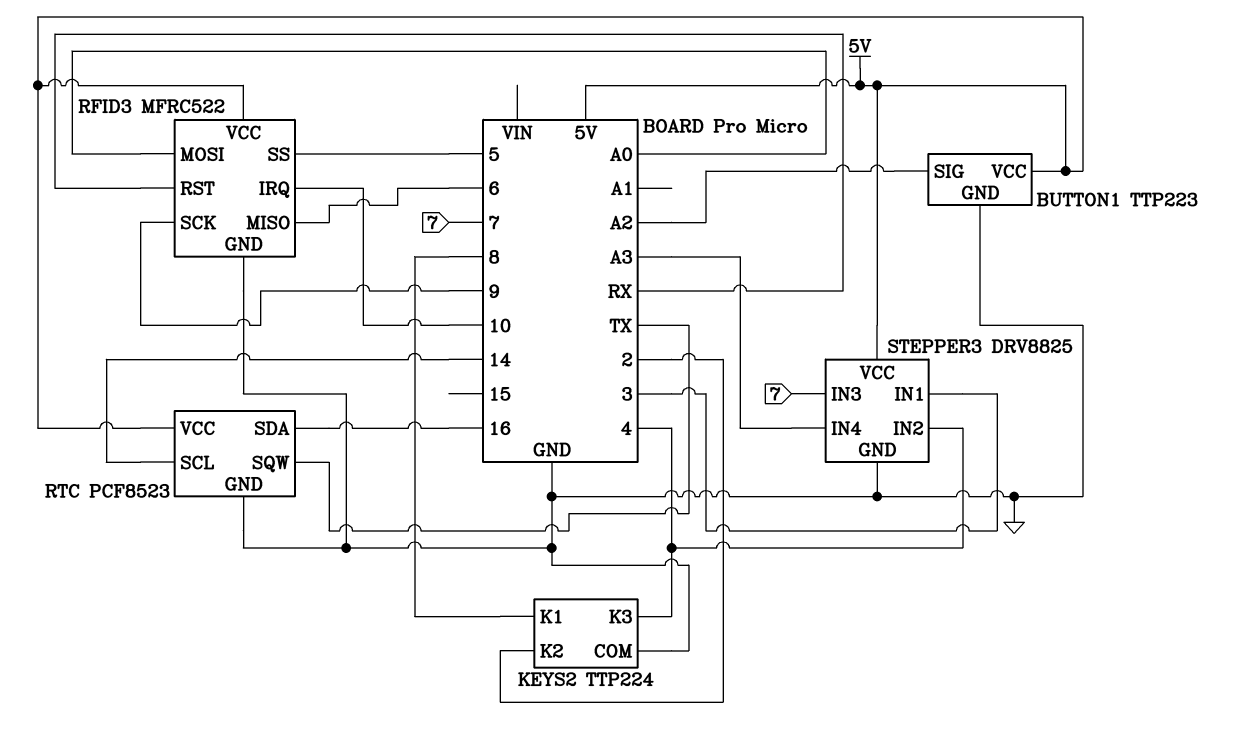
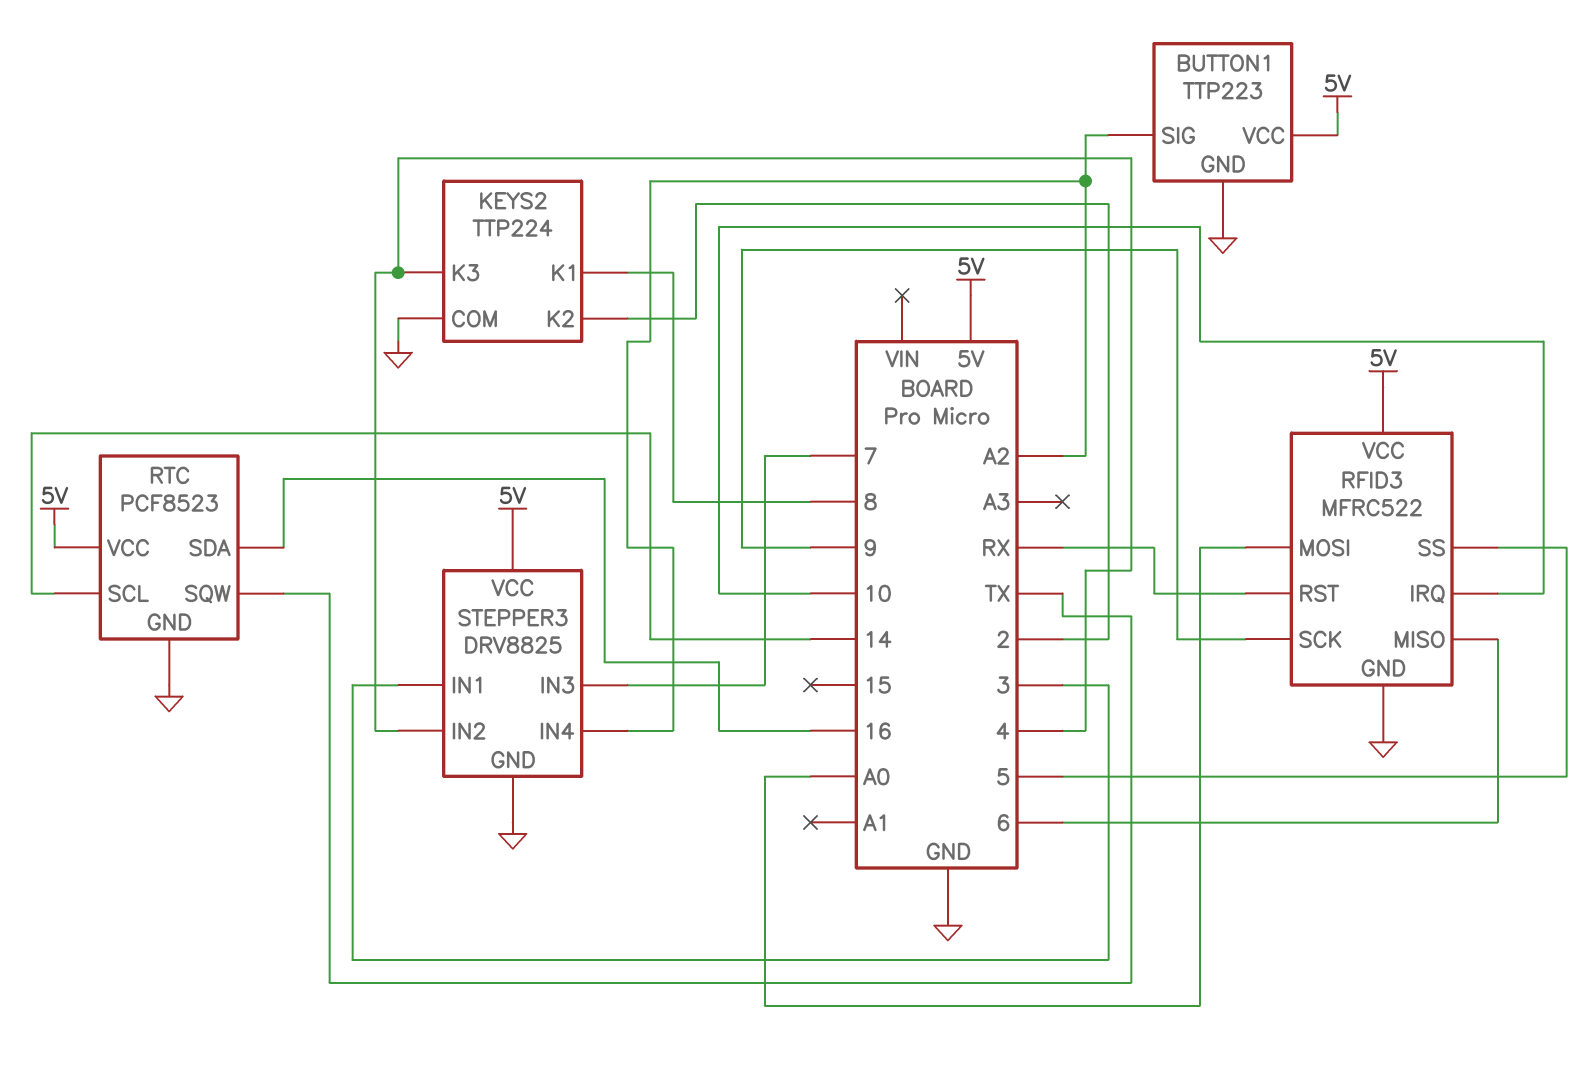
STEPPER3 pin IN4: A3 -> A2

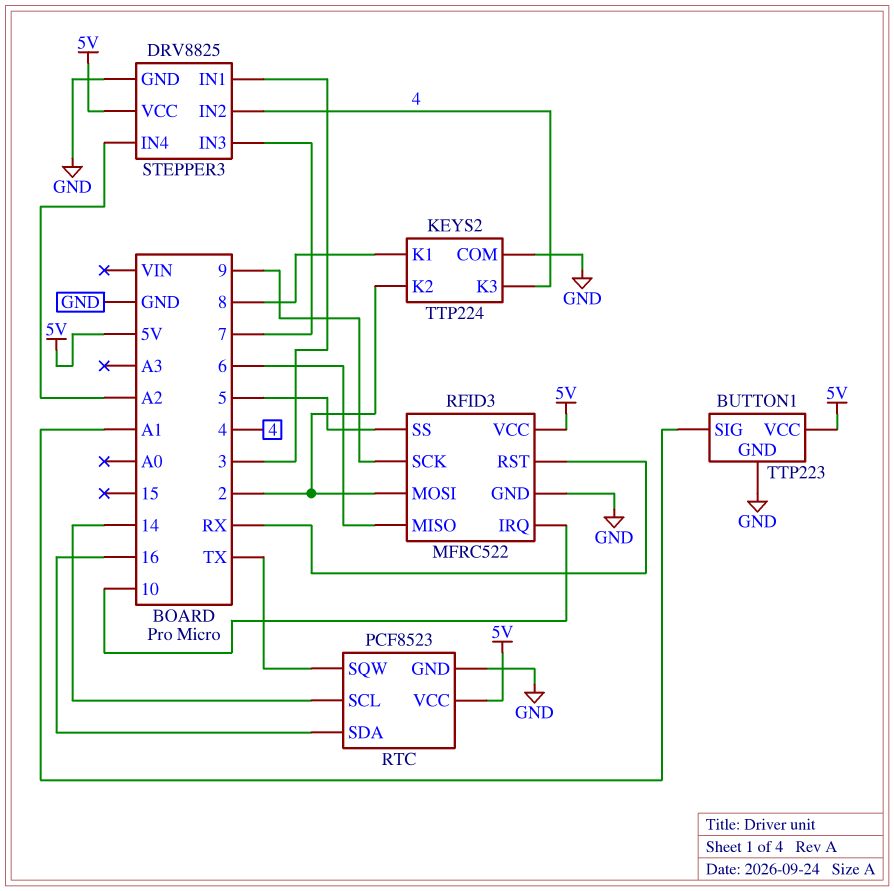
BUTTON1 pin SIG: A2 -> A1
RFID3 pin MOSI: A0 -> 2

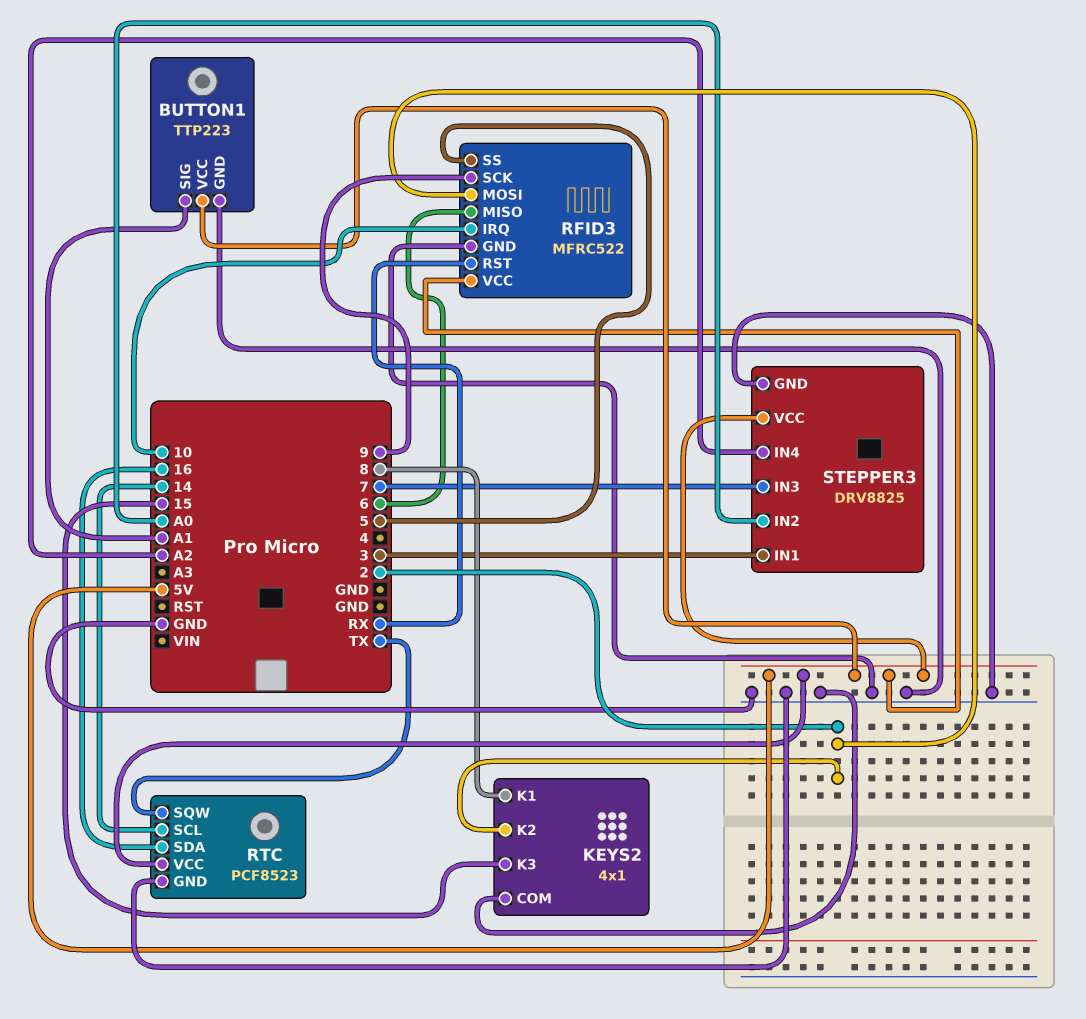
KEYS2: TTP224 -> 4x1
KEYS2 pin K3: 4 -> 15
STEPPER3 pin IN2: 4 -> A0

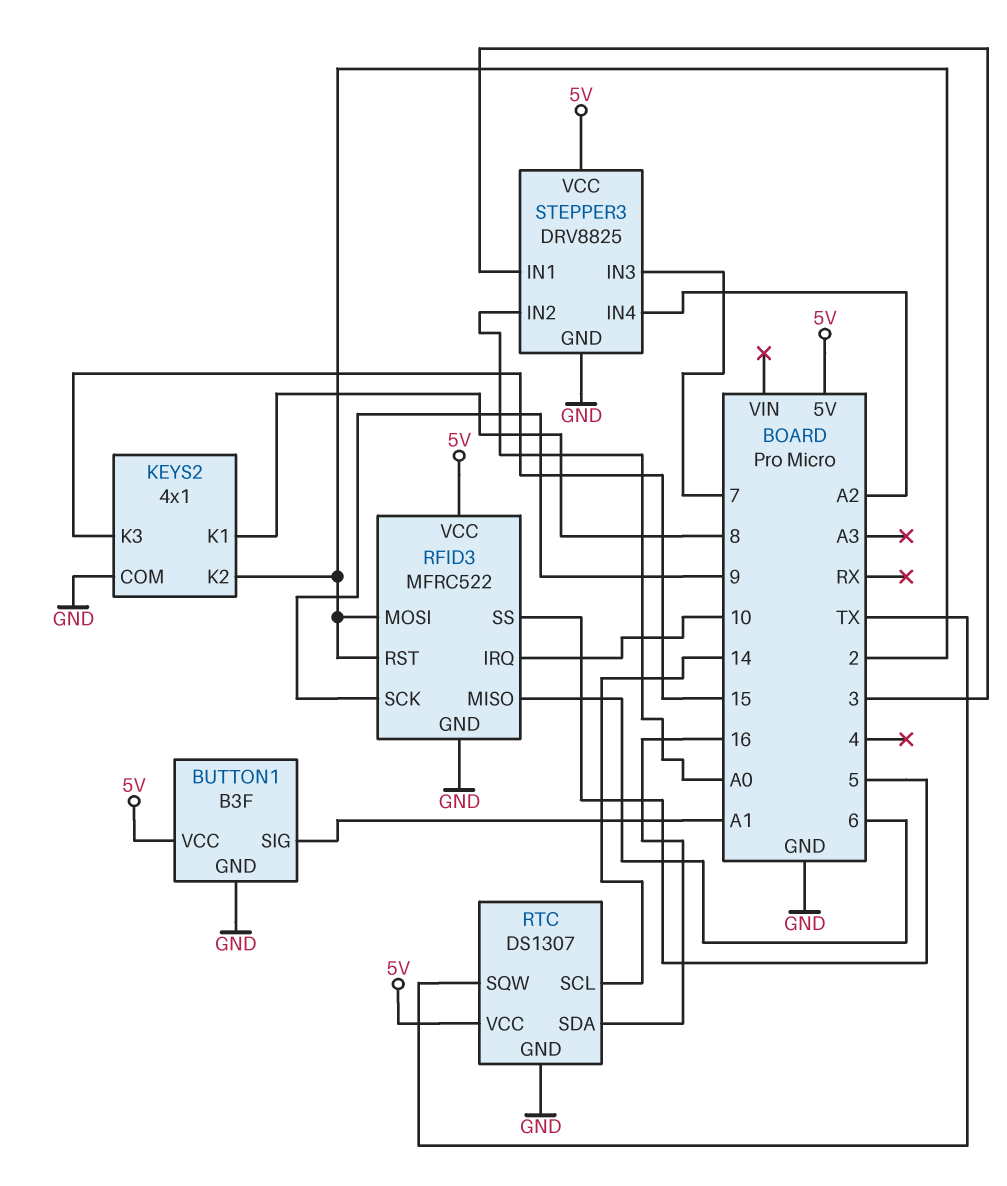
BUTTON1: TTP223 -> B3F
RFID3 pin RST: RX -> 2
RTC: PCF8523 -> DS1307

